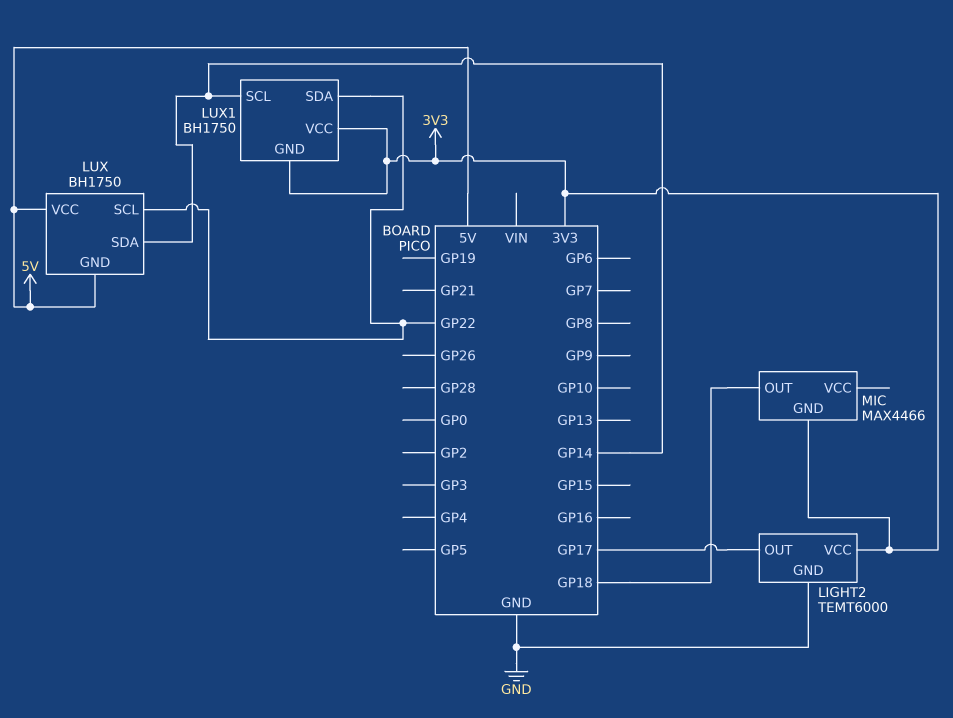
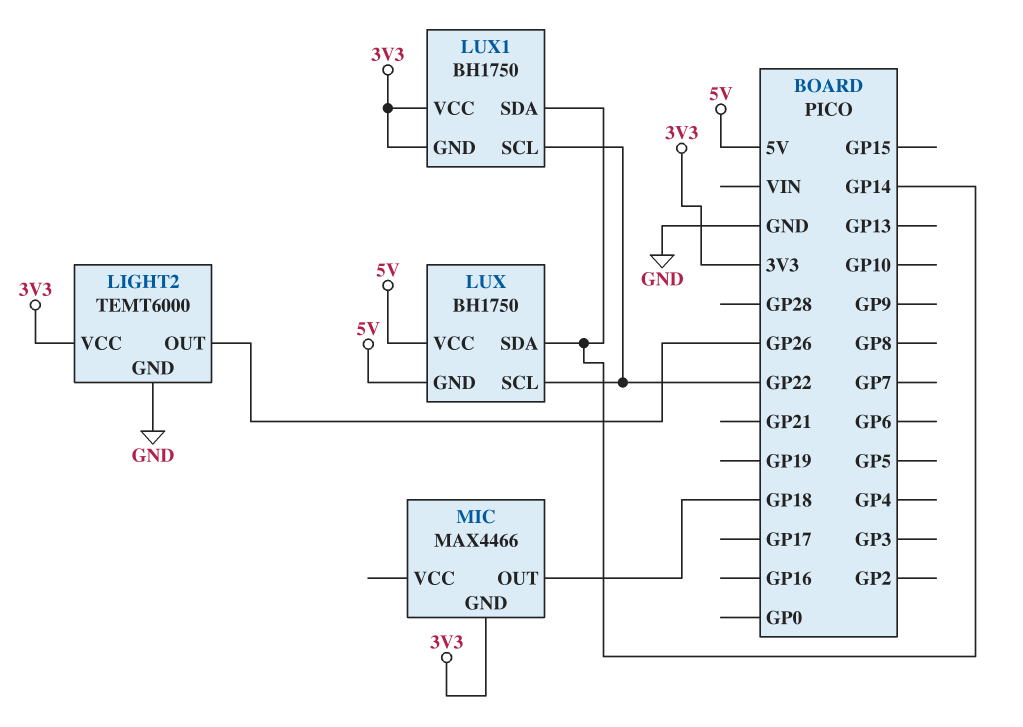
LIGHT2 pin OUT: GP17 -> GP26
LUX1 pin SCL: GP14 -> GP22
LUX1 pin SDA: GP22 -> GP14

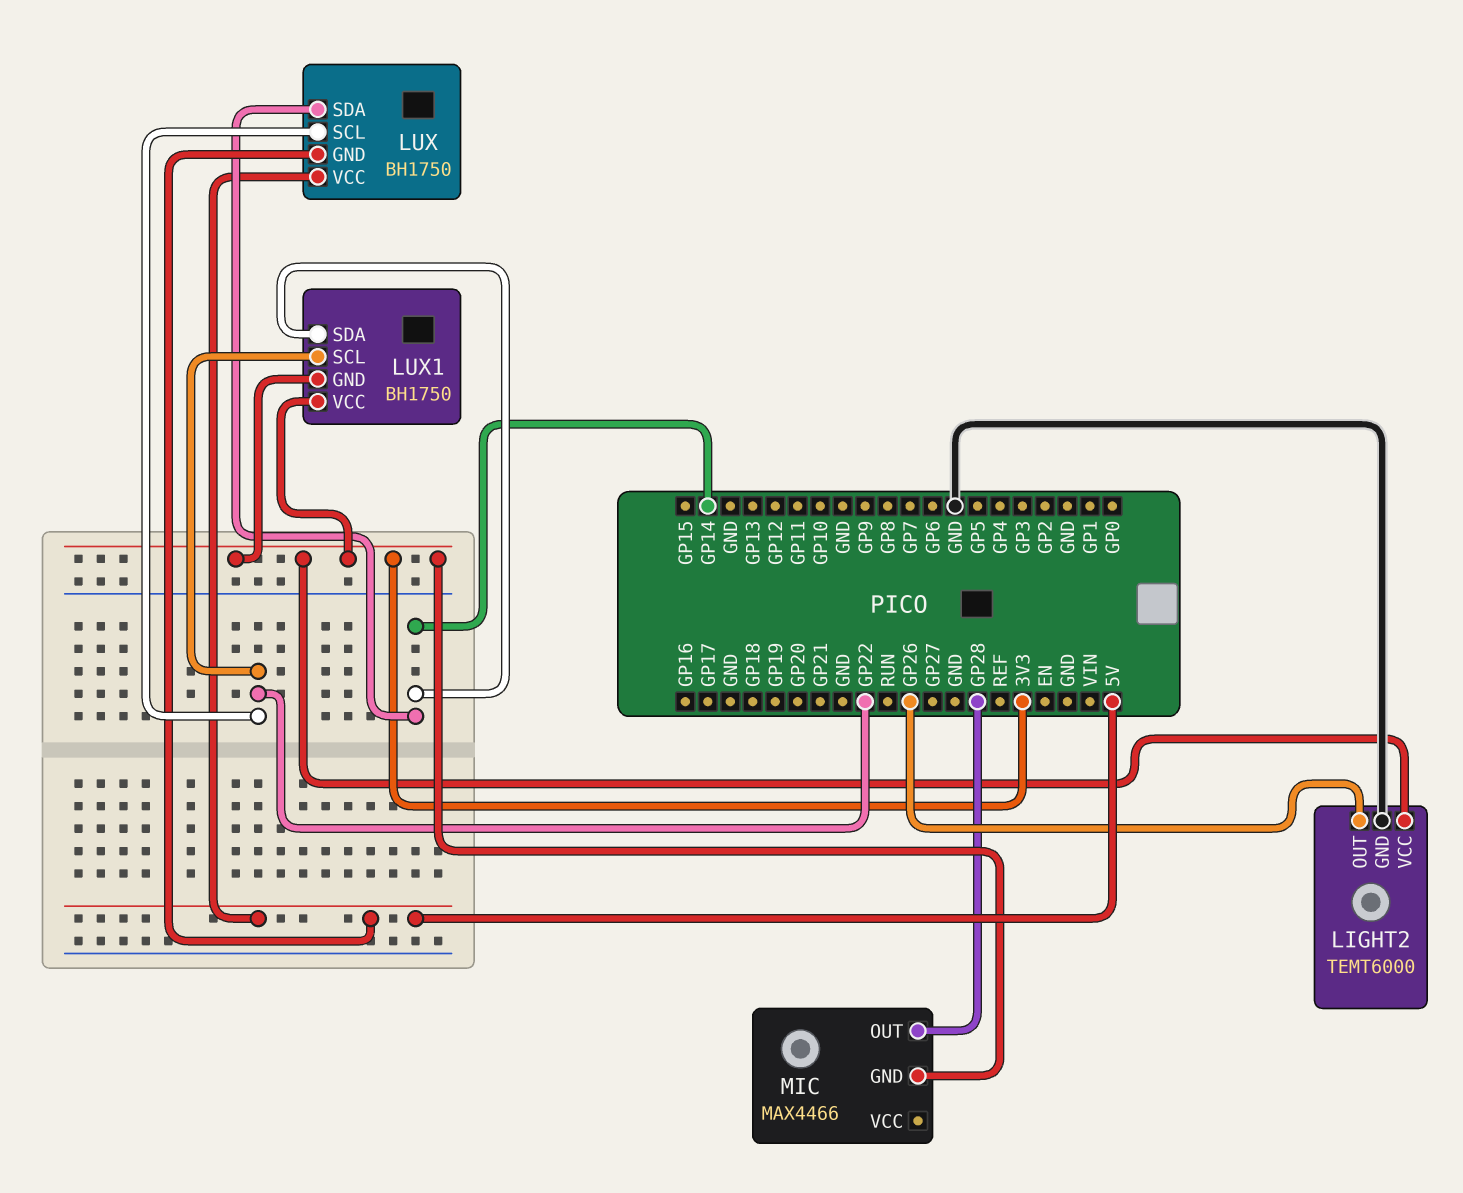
MIC pin OUT: GP18 -> GP28

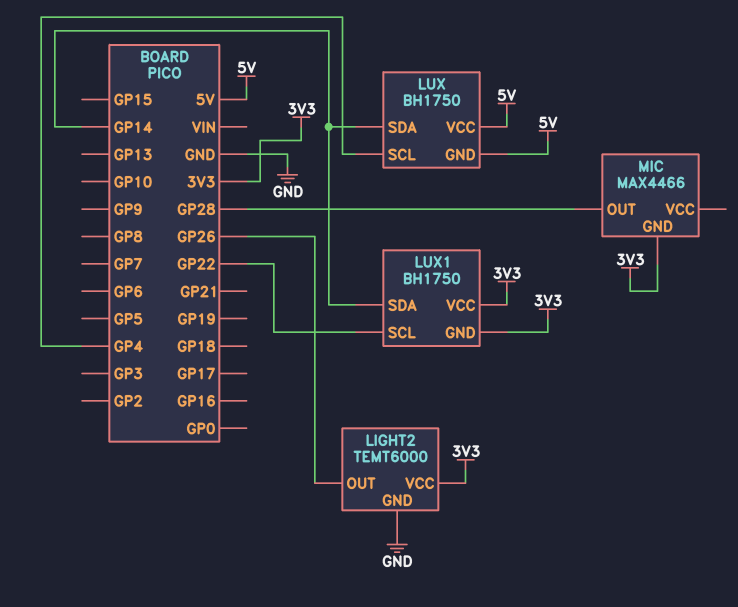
LUX pin SCL: GP22 -> GP4

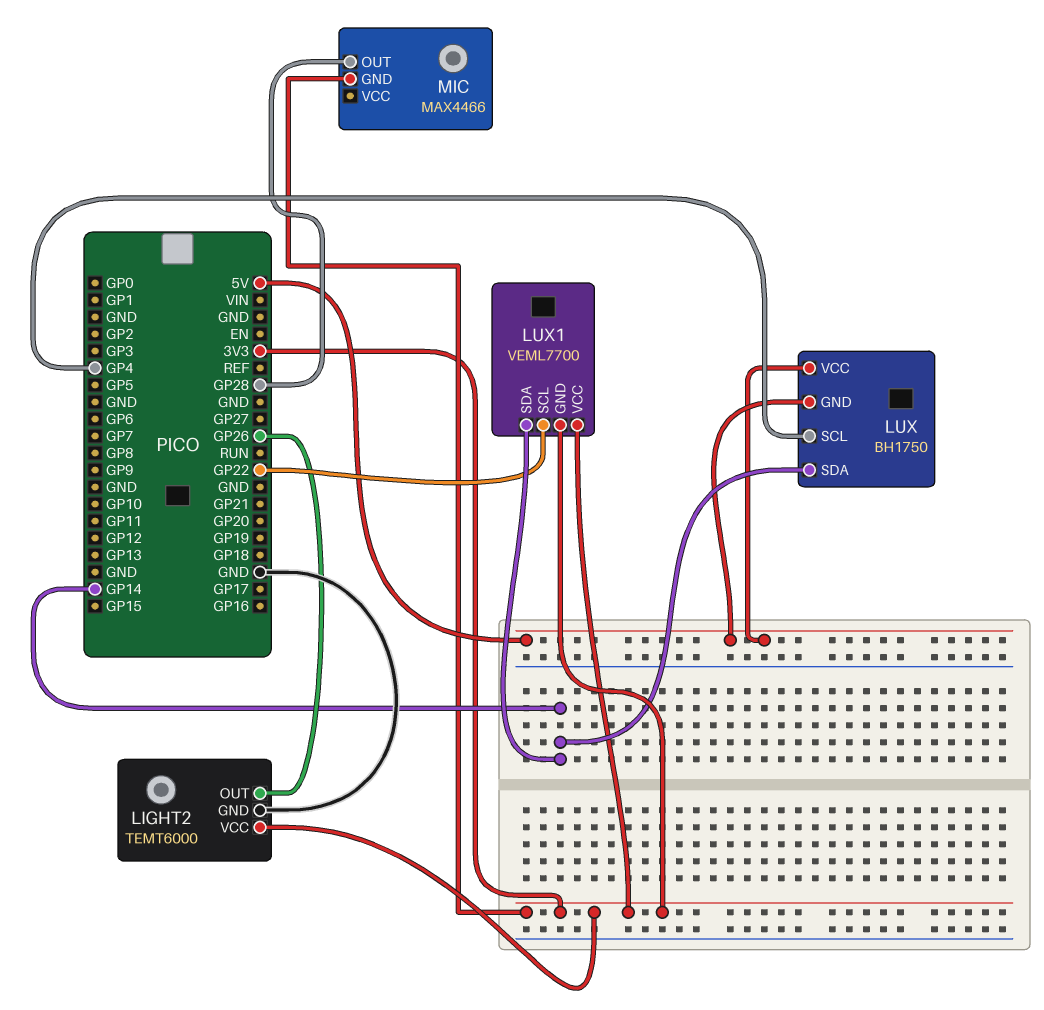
LUX1: BH1750 -> VEML7700

